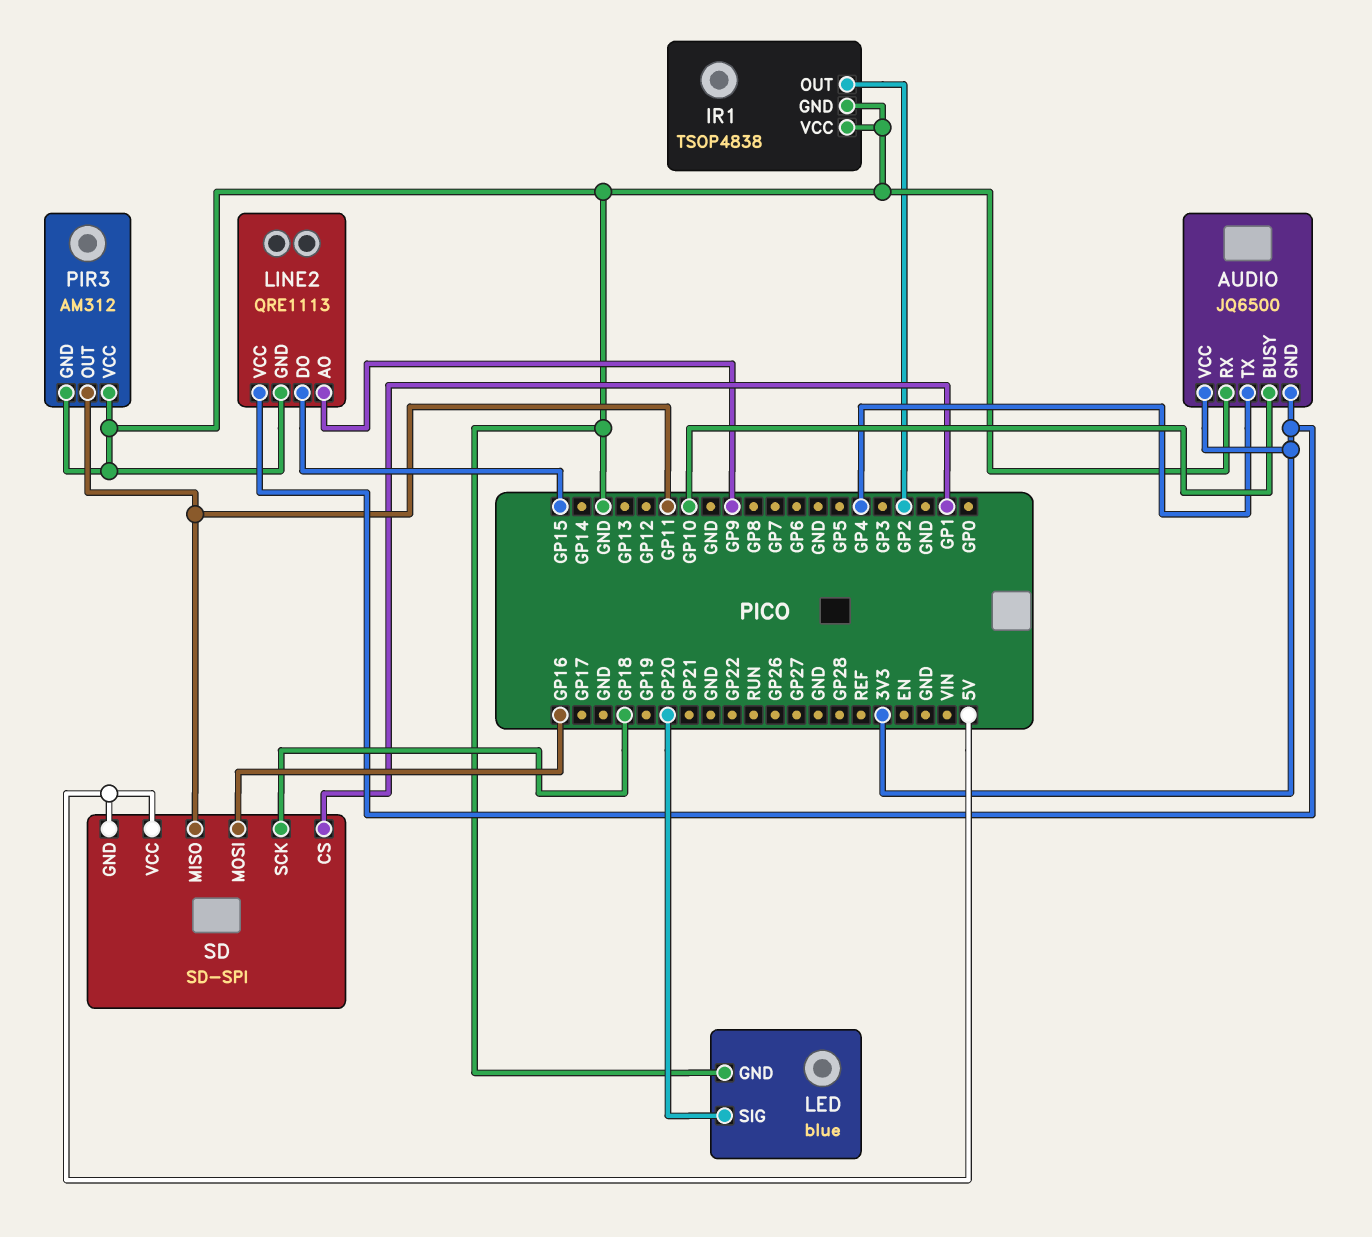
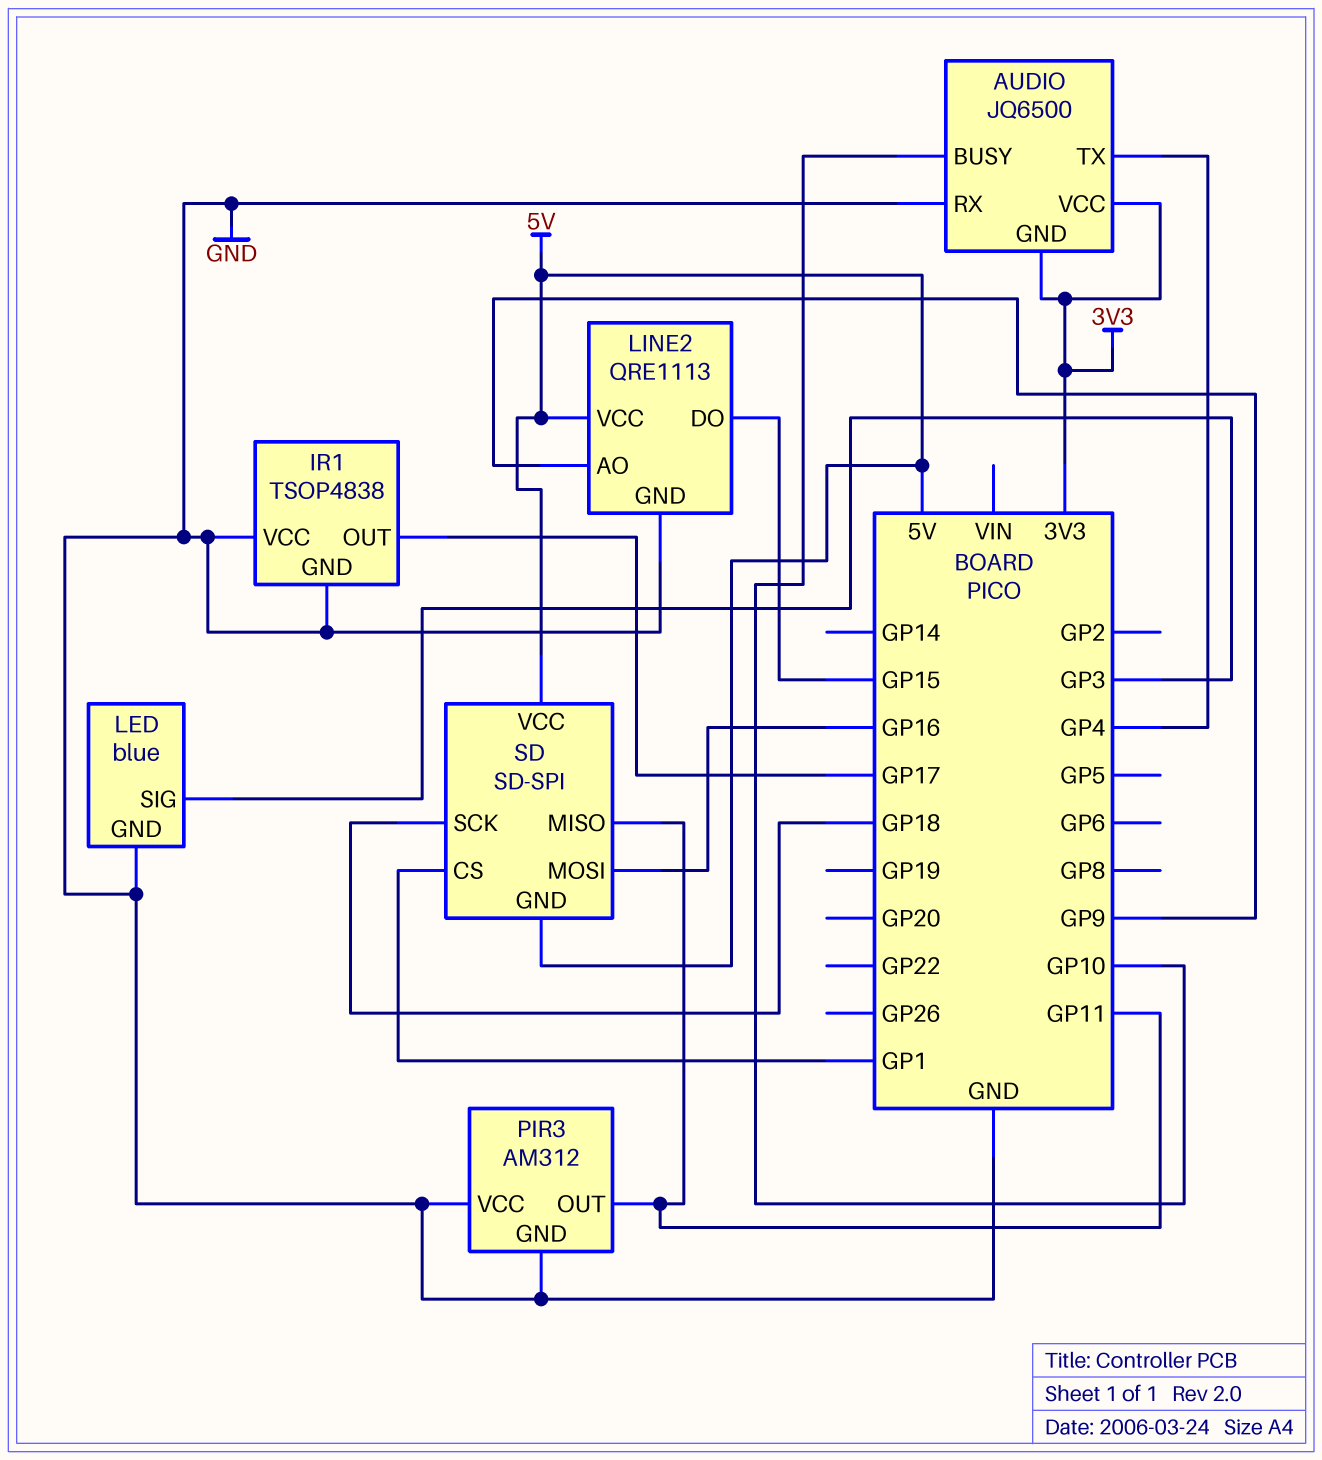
IR1 pin OUT: GP2 -> GP17
LED pin SIG: GP20 -> GP3
LINE2 pin VCC: 3V3 -> 5V

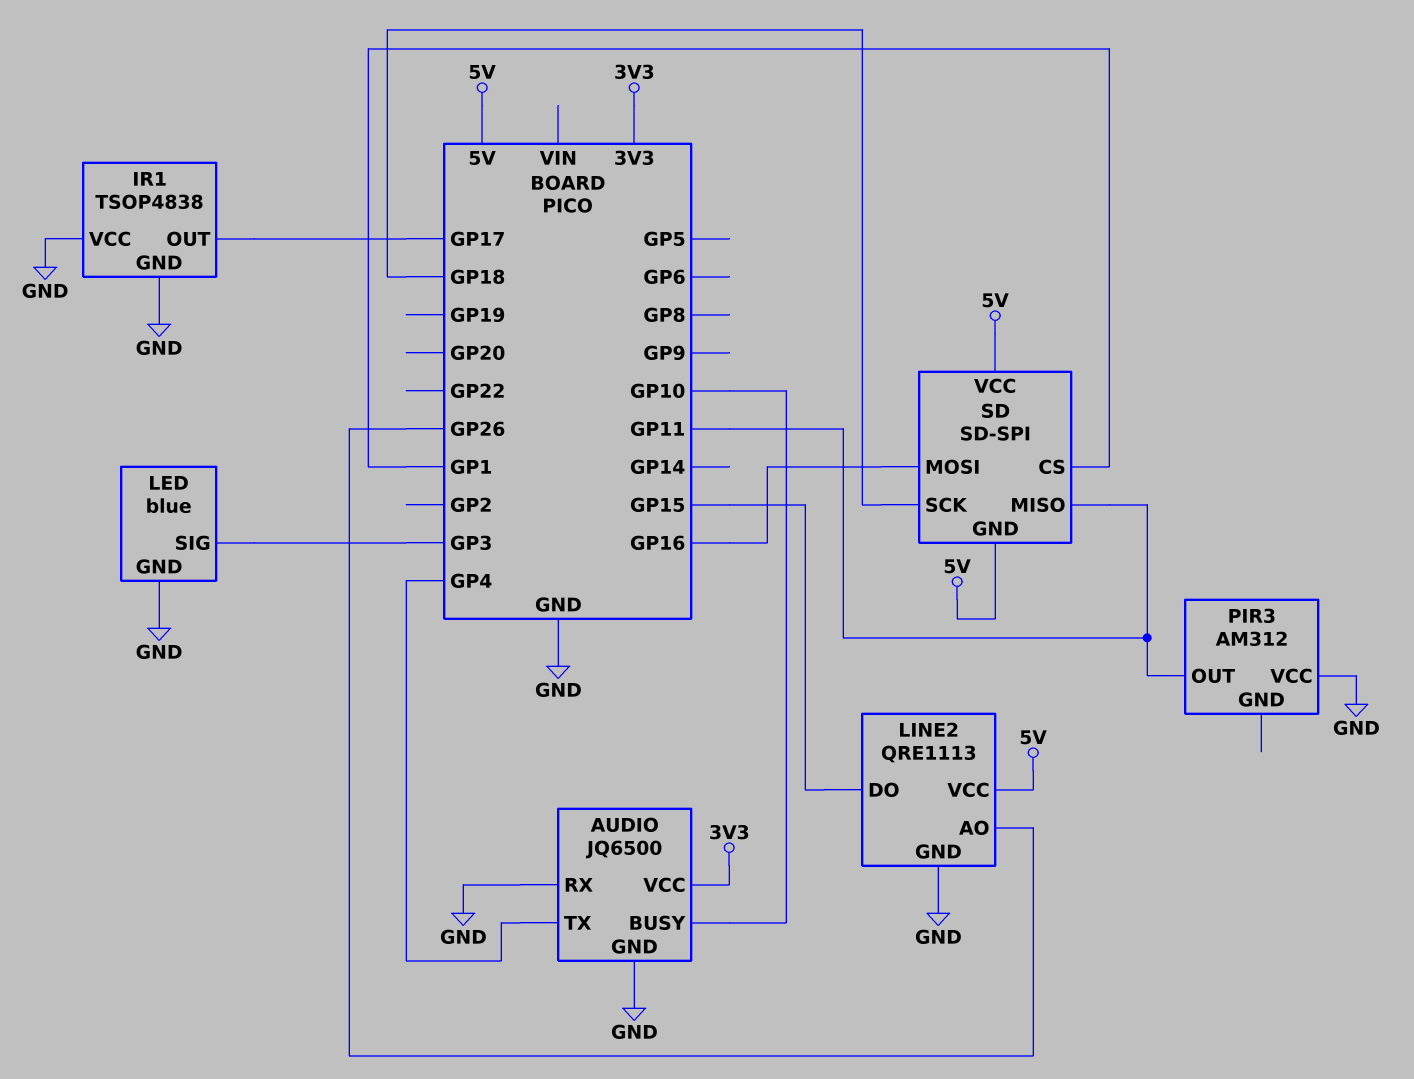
AUDIO pin GND: 3V3 -> GND
LINE2 pin AO: GP9 -> GP26
PIR3 pin GND: GND -> none

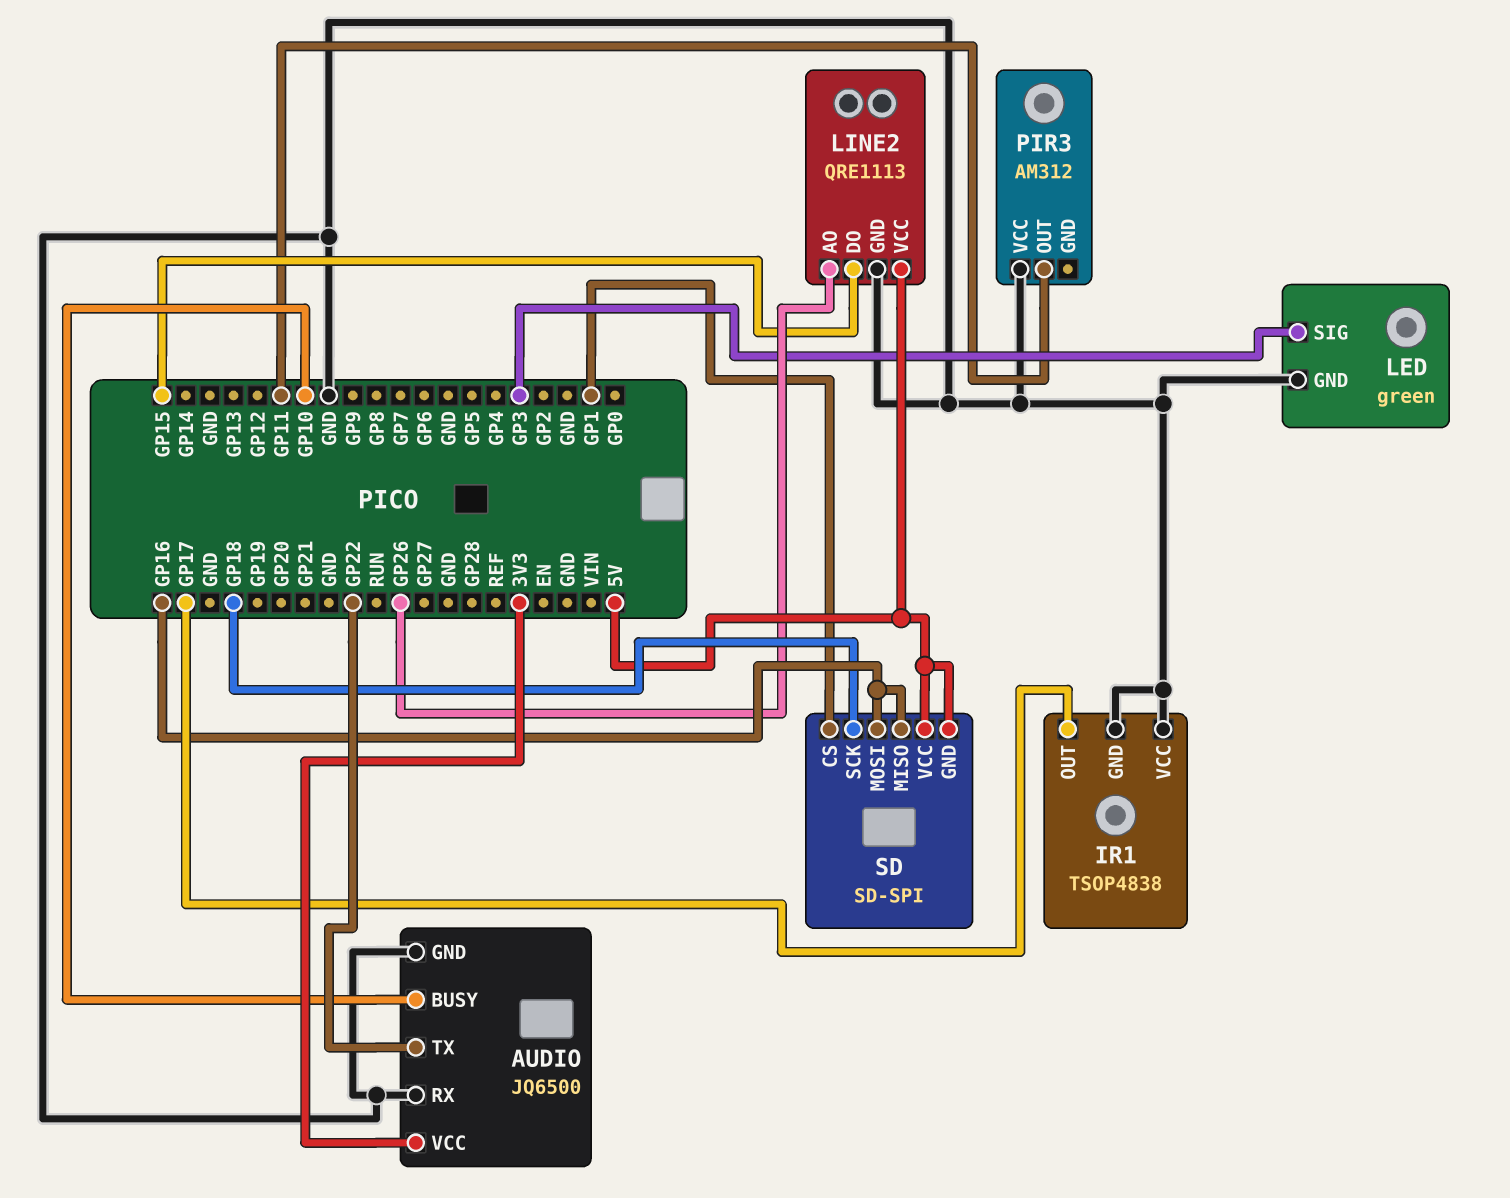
AUDIO pin TX: GP4 -> GP22
LED: blue -> green
SD pin MISO: GP11 -> GP16

